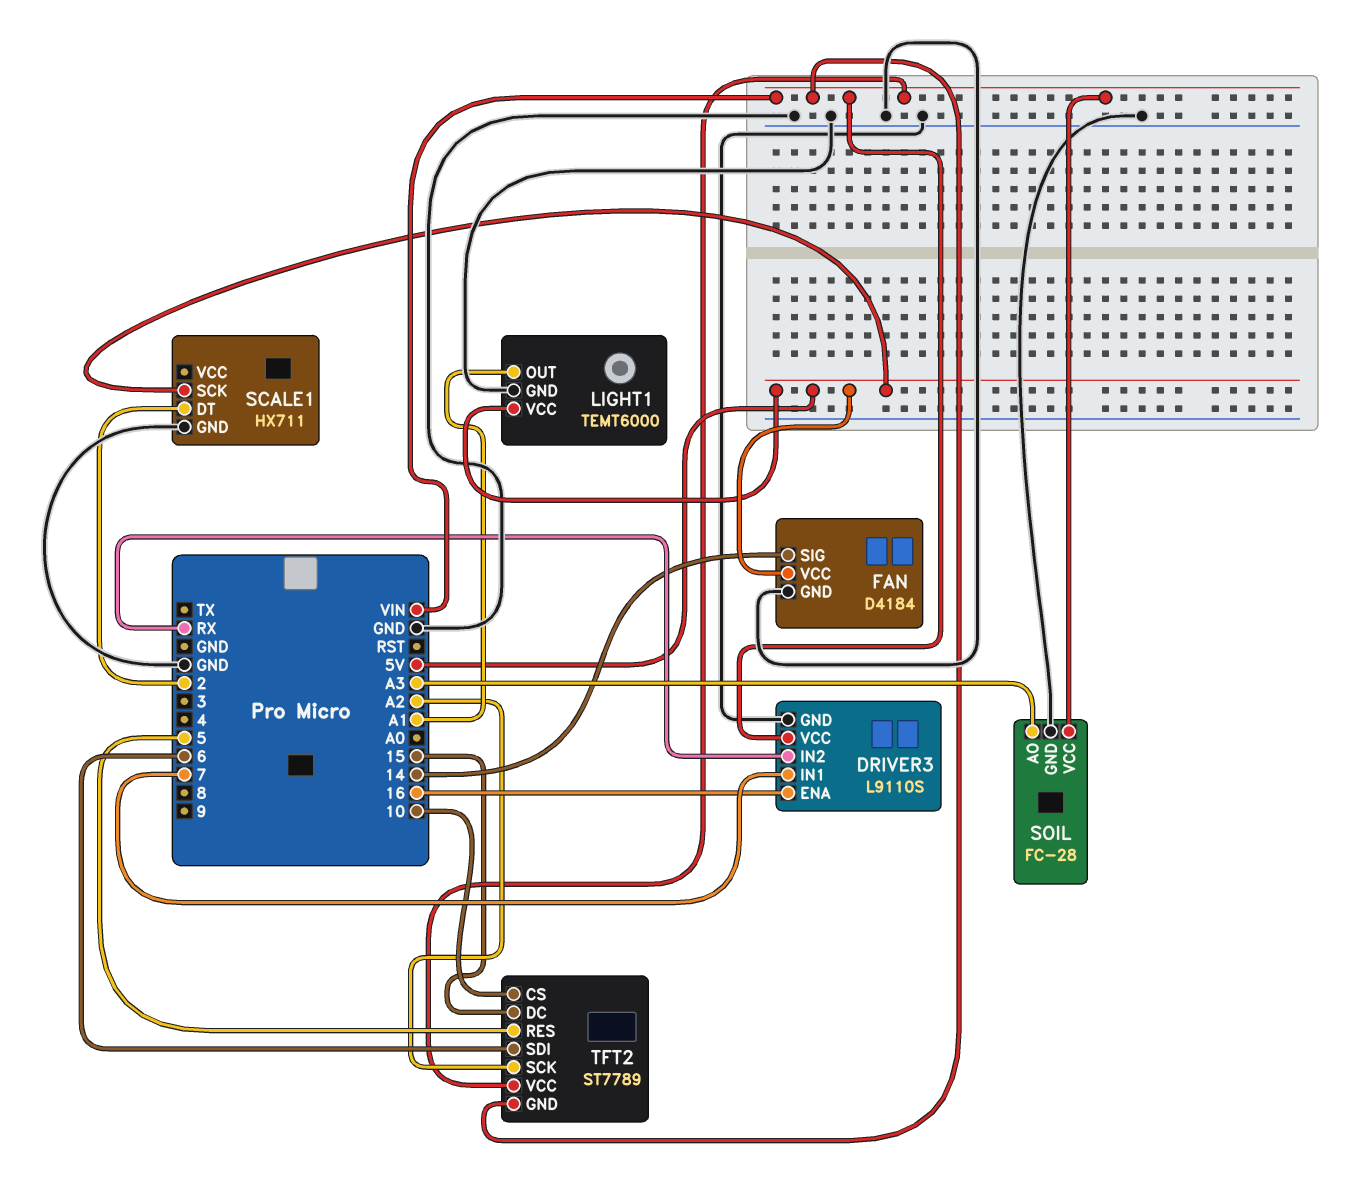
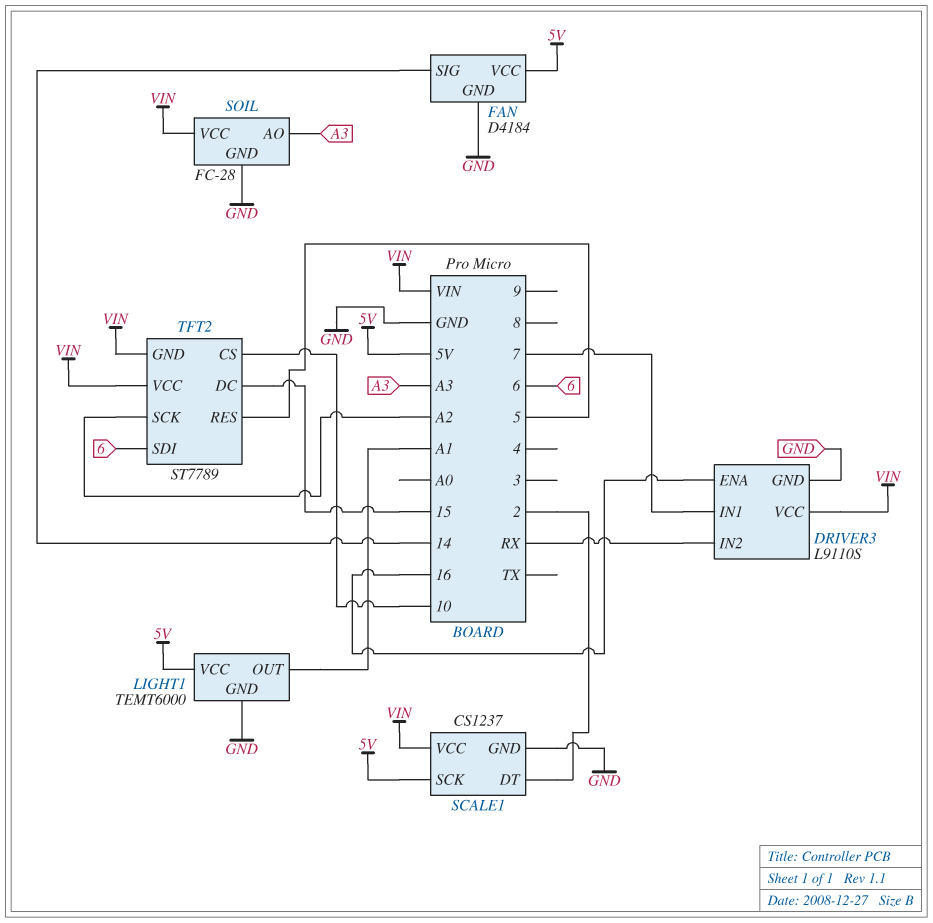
SCALE1: HX711 -> CS1237
SCALE1 pin VCC: none -> VIN

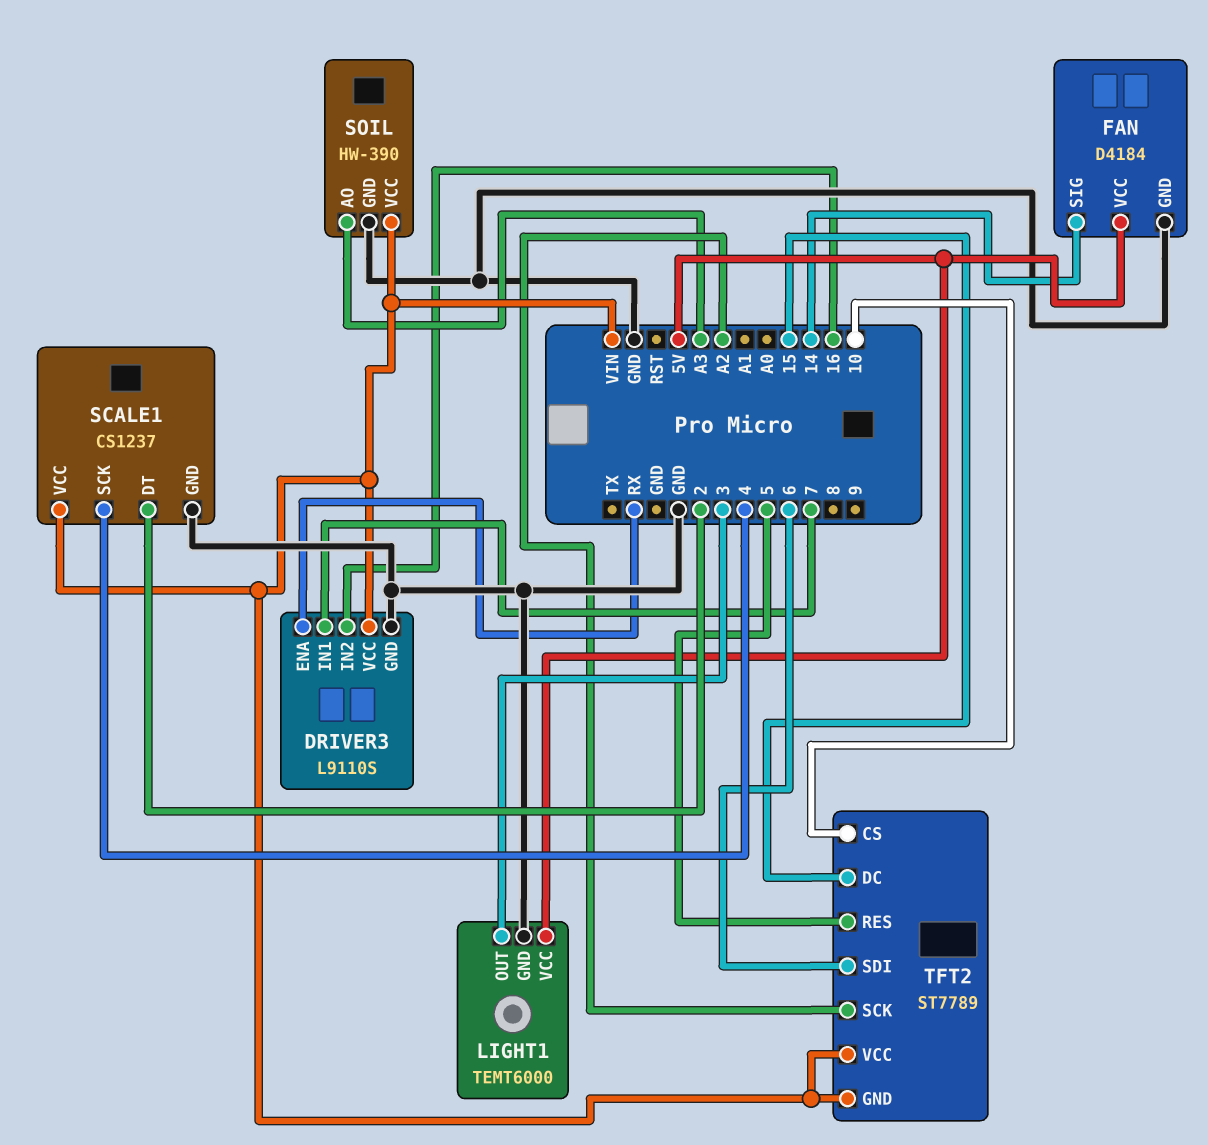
DRIVER3 pin ENA: 16 -> RX
DRIVER3 pin IN2: RX -> 16
LIGHT1 pin OUT: A1 -> 3
SCALE1 pin SCK: 5V -> 4
SOIL: FC-28 -> HW-390

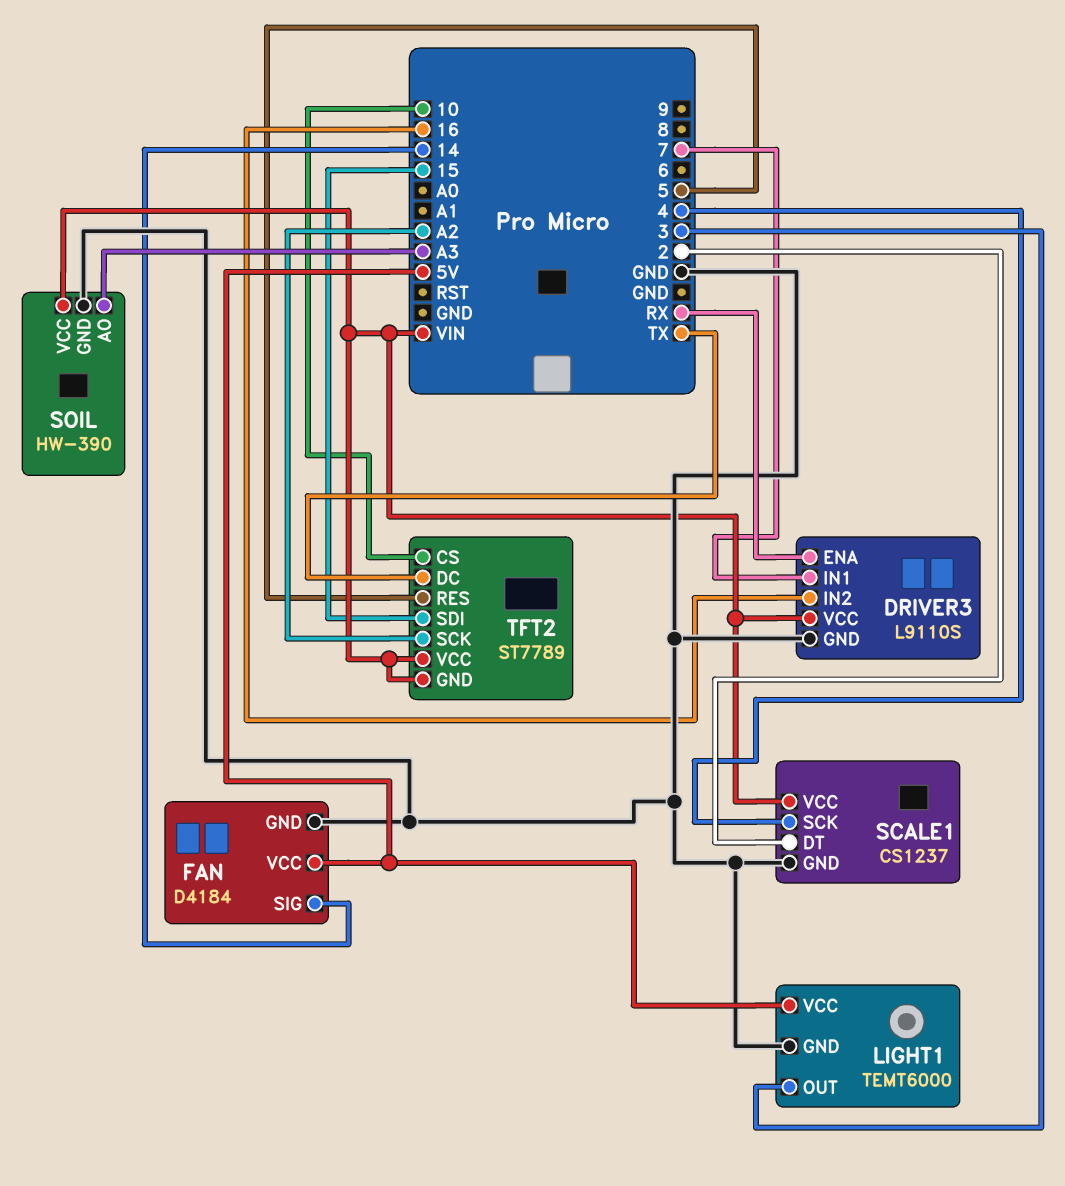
TFT2 pin DC: 15 -> TX
TFT2 pin SDI: 6 -> 15

